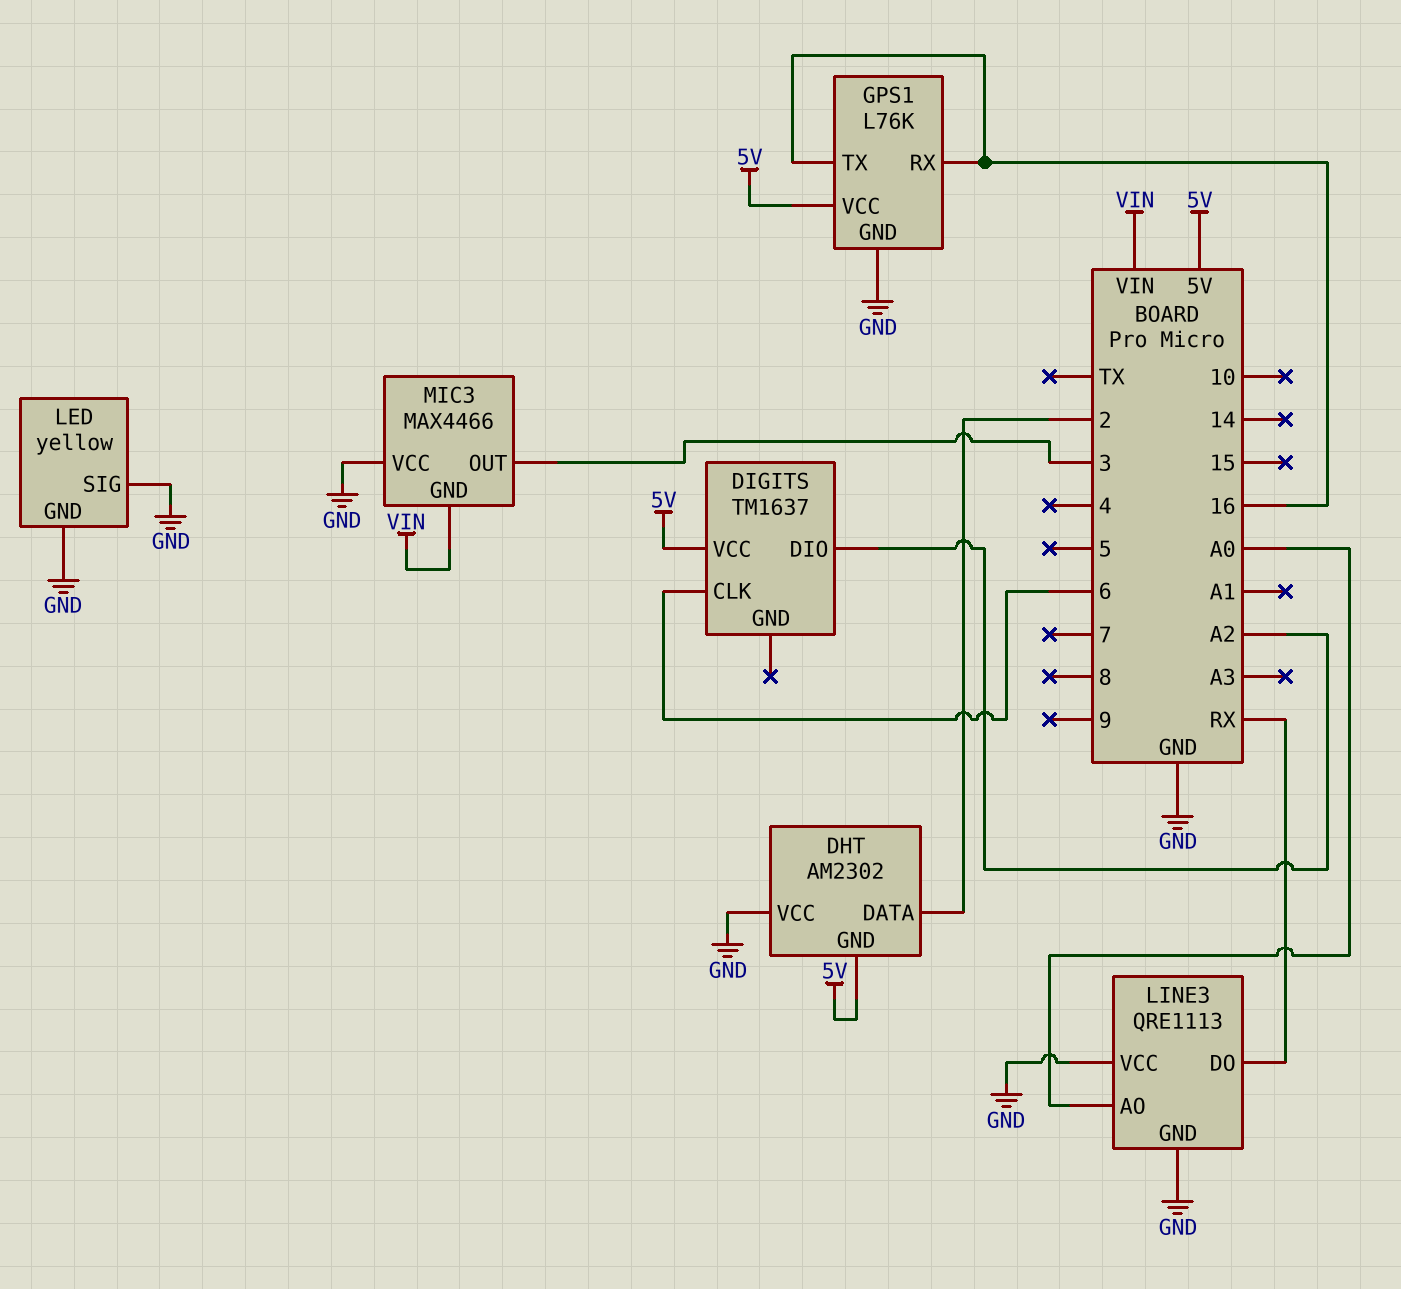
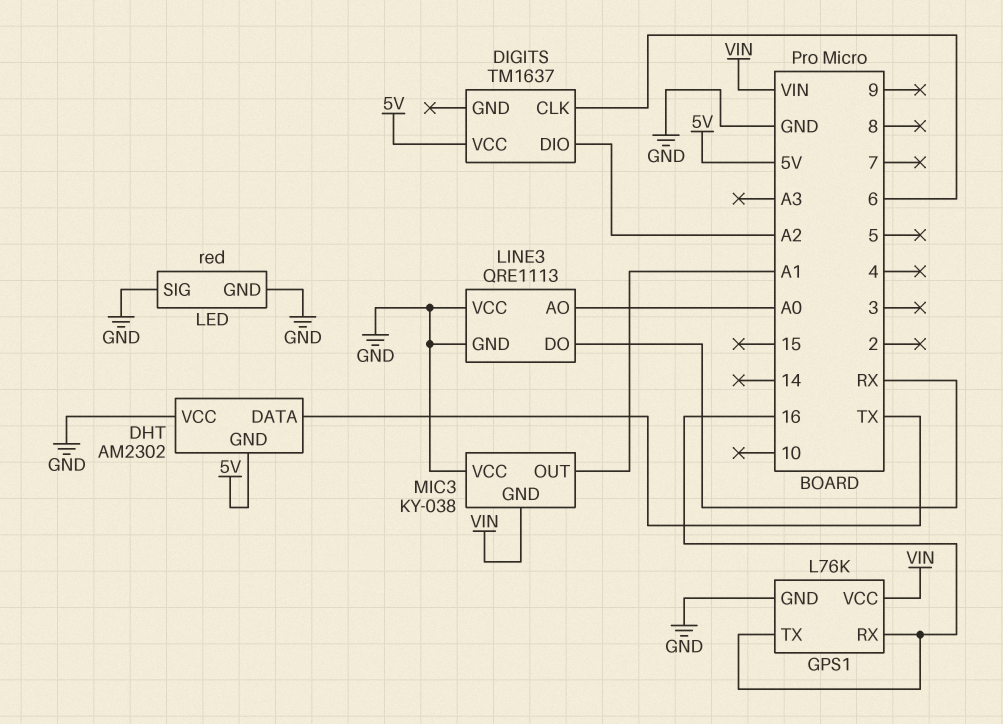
DHT pin DATA: 2 -> TX
GPS1 pin VCC: 5V -> VIN
LED: yellow -> red
MIC3: MAX4466 -> KY-038
MIC3 pin OUT: 3 -> A1

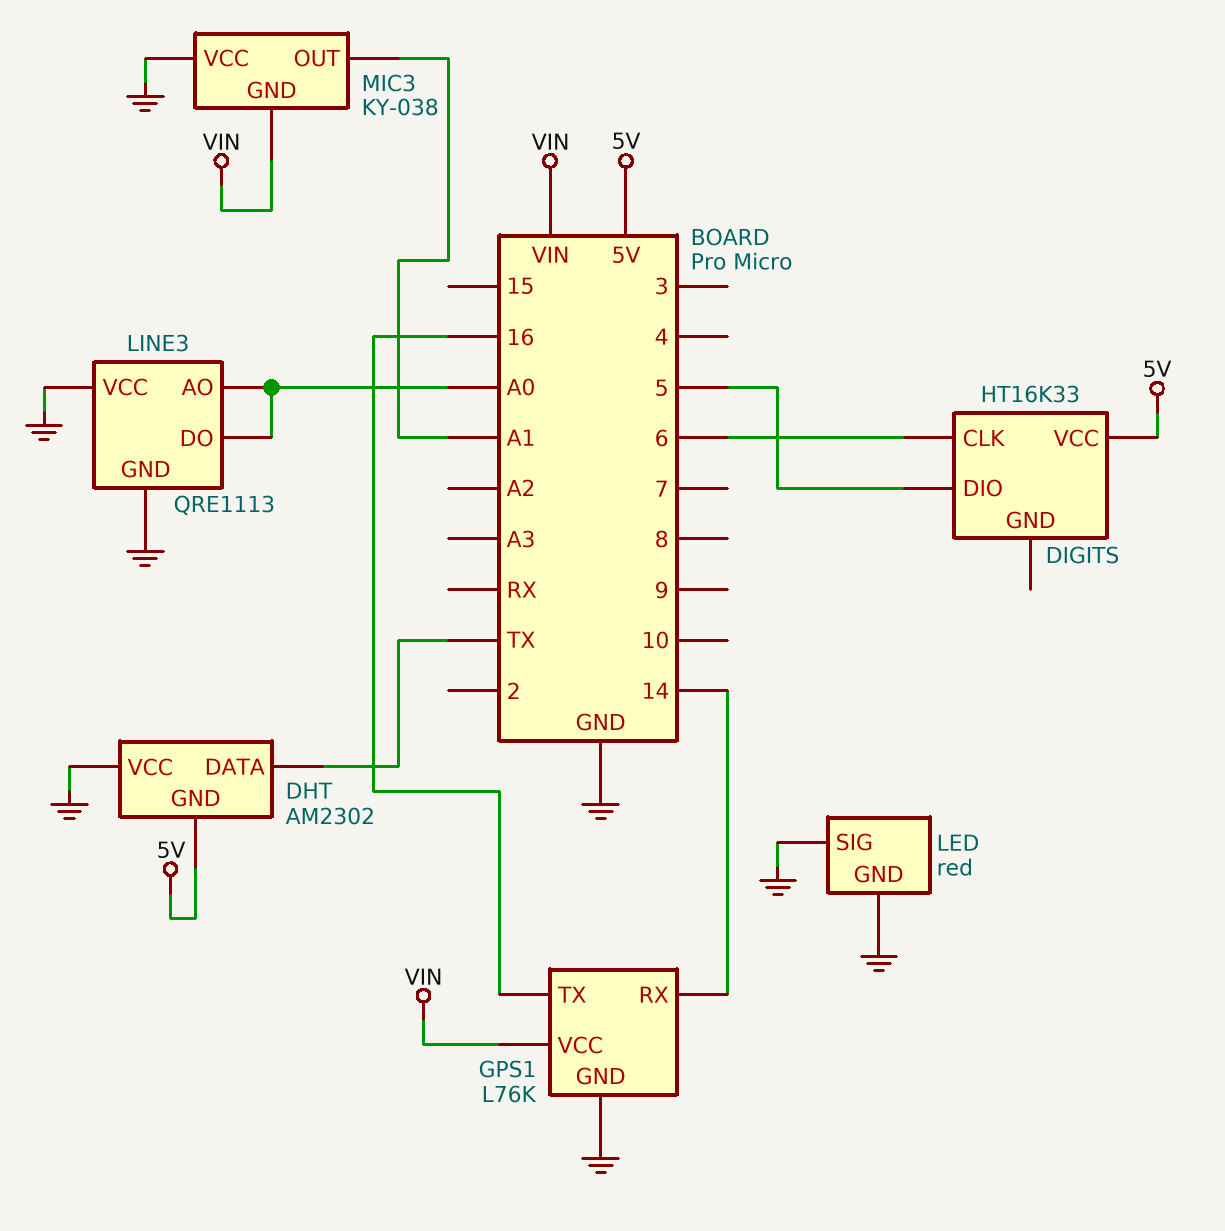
DIGITS: TM1637 -> HT16K33
DIGITS pin DIO: A2 -> 5
GPS1 pin RX: 16 -> 14
LINE3 pin DO: RX -> A0

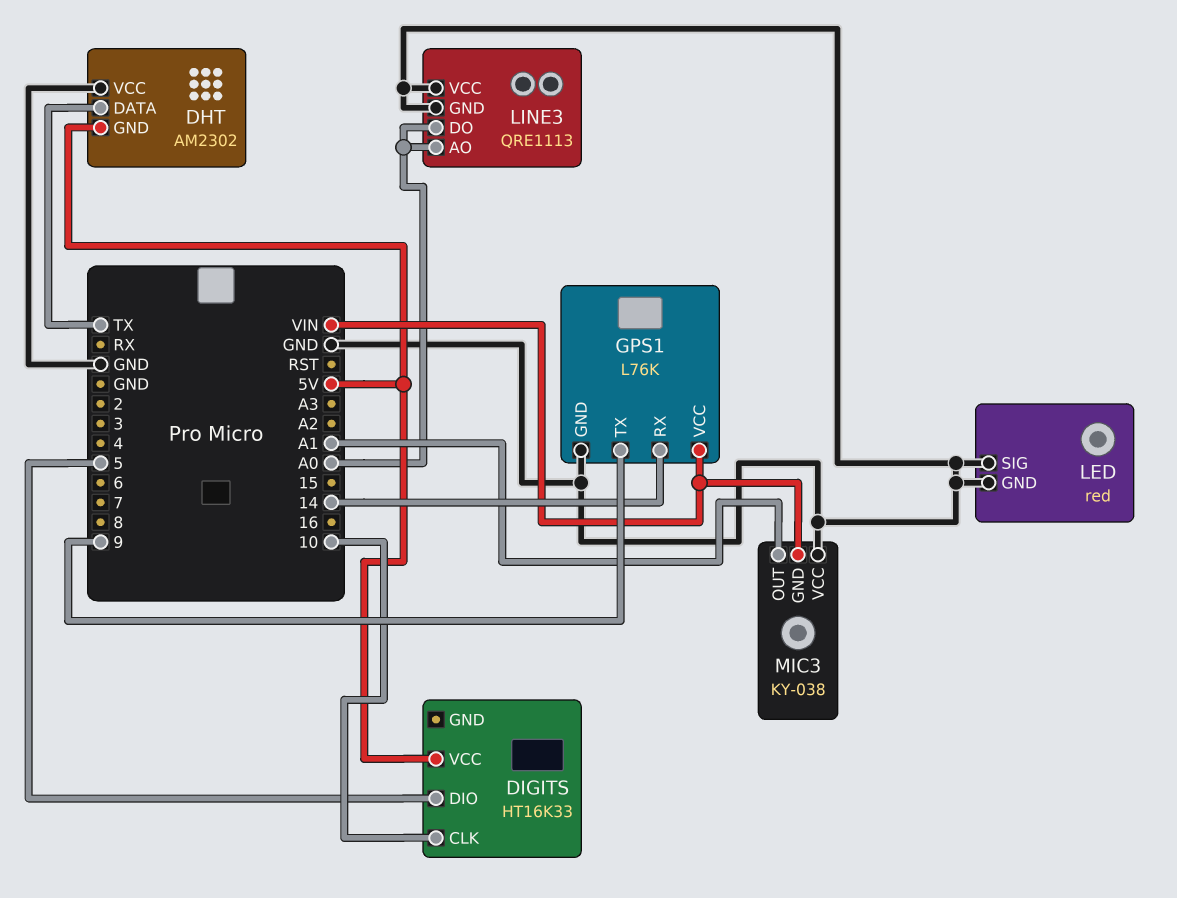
DIGITS pin CLK: 6 -> 10
GPS1 pin TX: 16 -> 9

